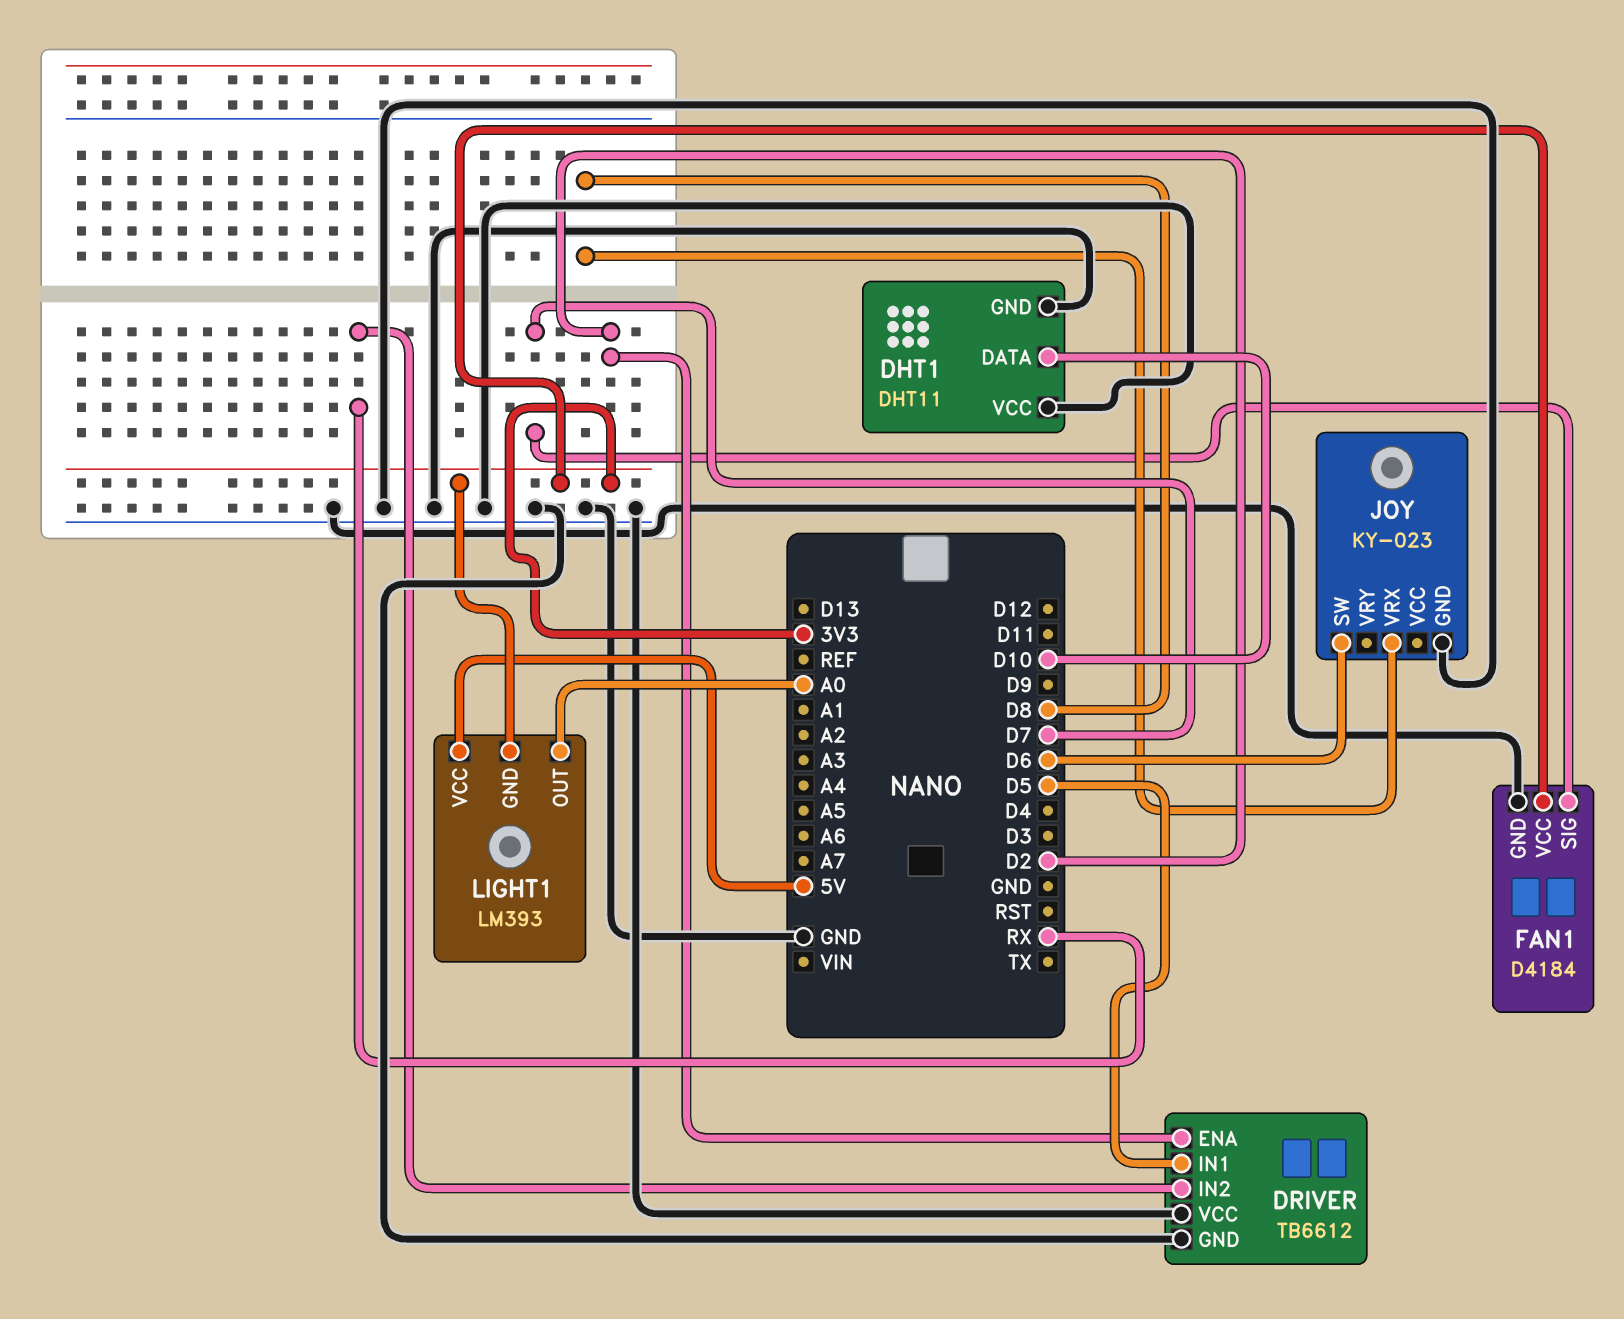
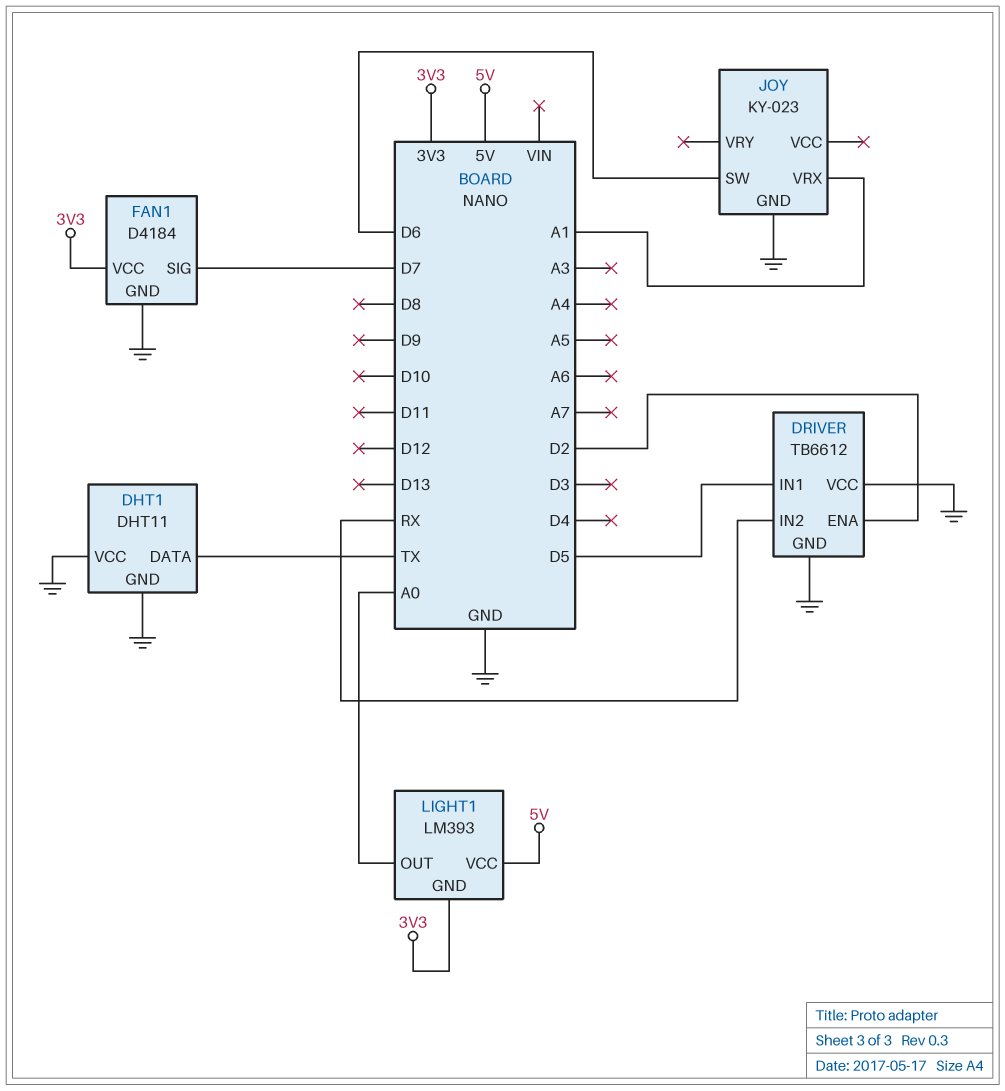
DHT1 pin DATA: D10 -> TX
JOY pin VRX: D8 -> A1

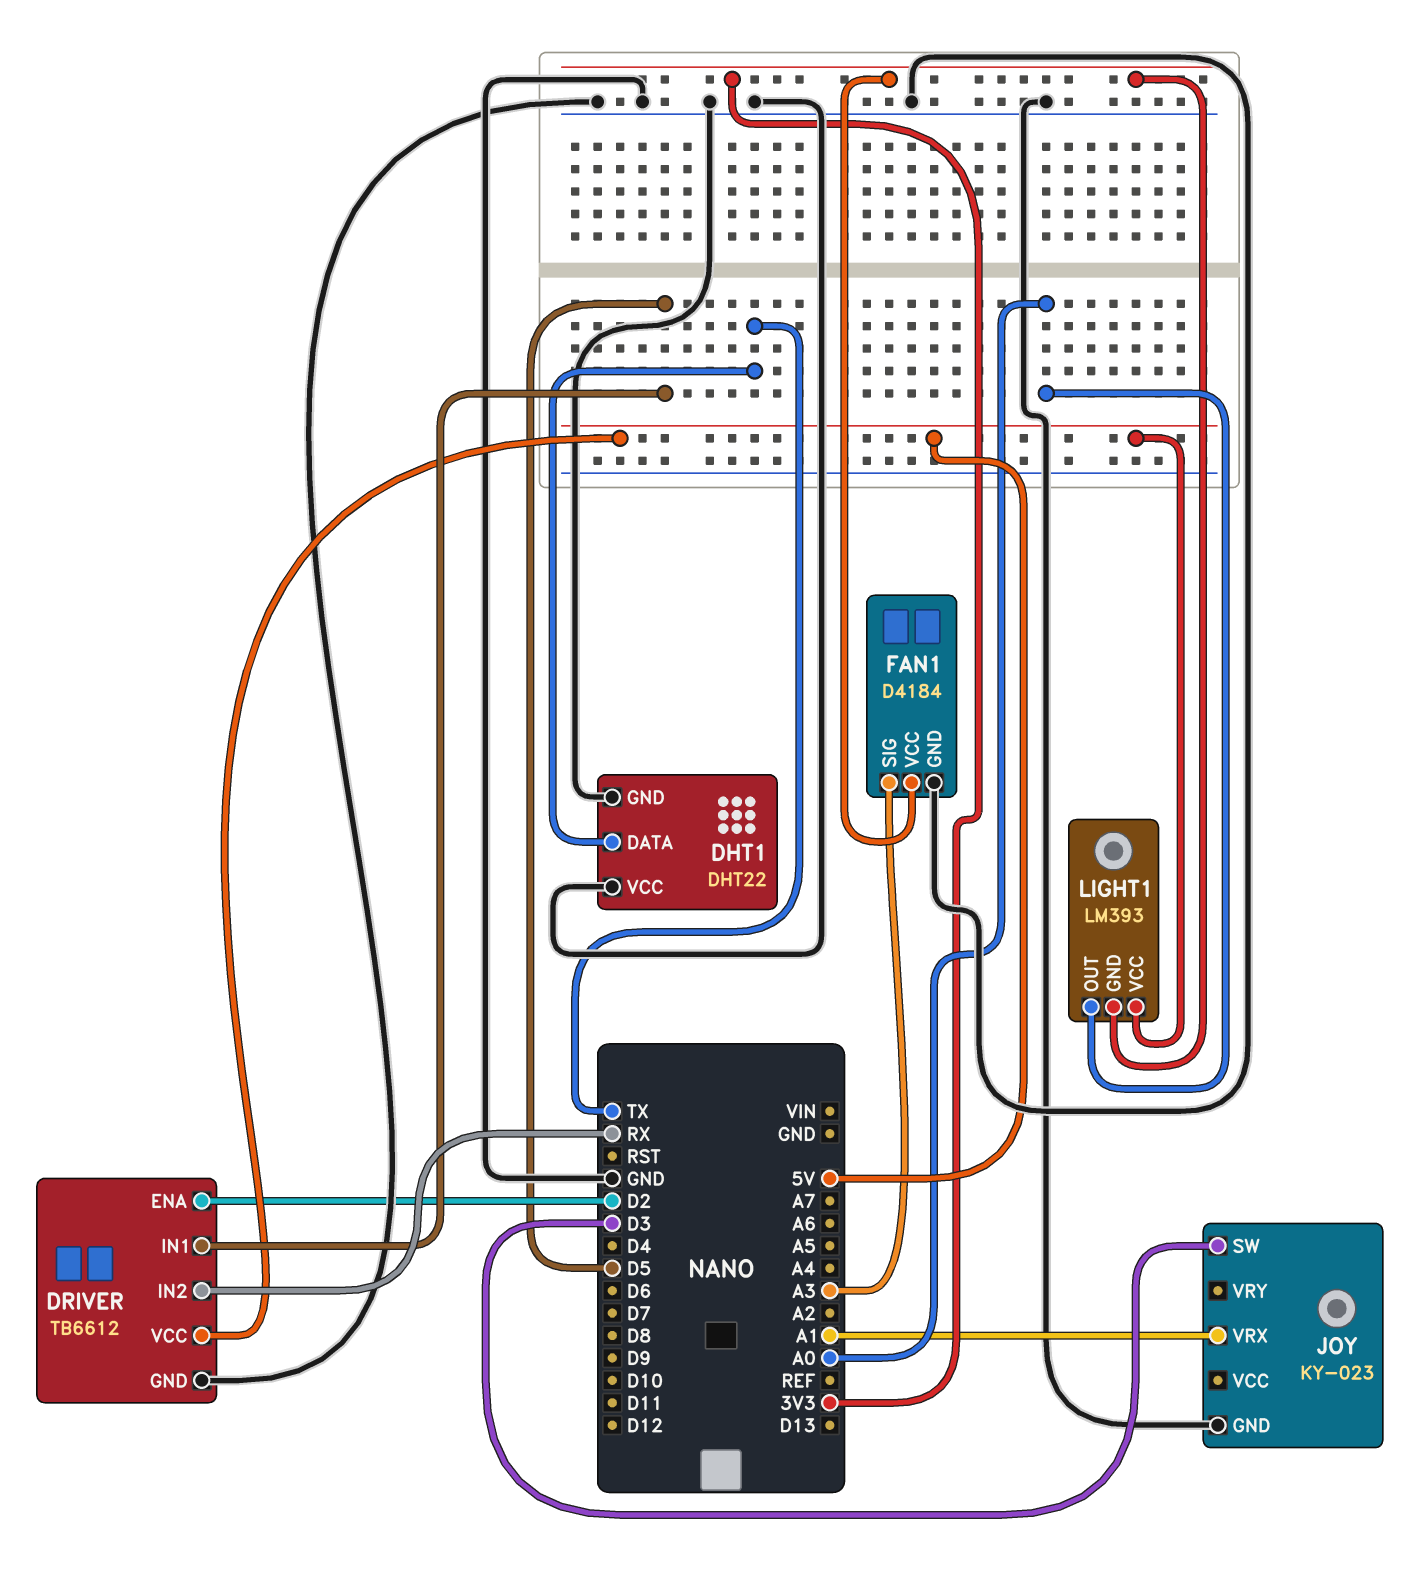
DHT1: DHT11 -> DHT22
DRIVER pin VCC: GND -> 5V
FAN1 pin SIG: D7 -> A3
JOY pin SW: D6 -> D3

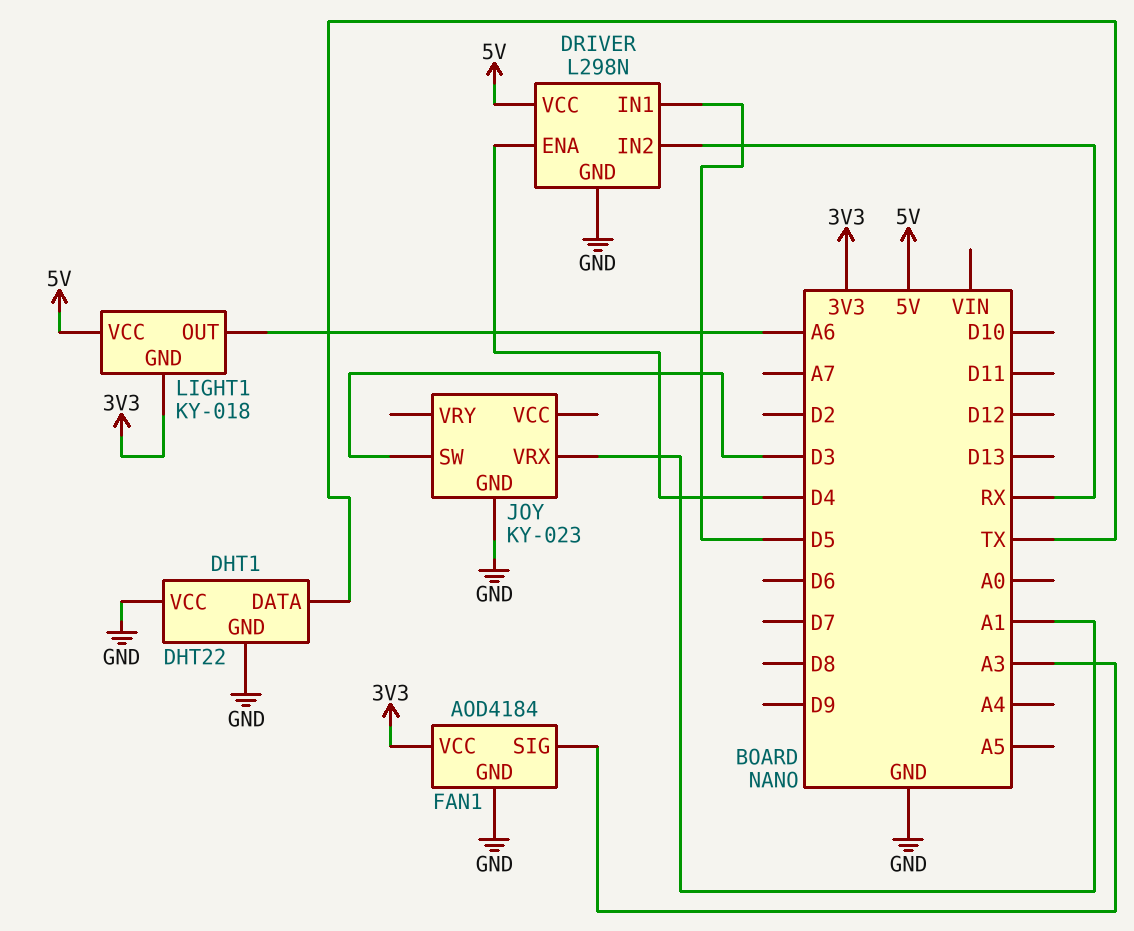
DRIVER: TB6612 -> L298N
DRIVER pin ENA: D2 -> D4
FAN1: D4184 -> AOD4184
LIGHT1: LM393 -> KY-018
LIGHT1 pin OUT: A0 -> A6

